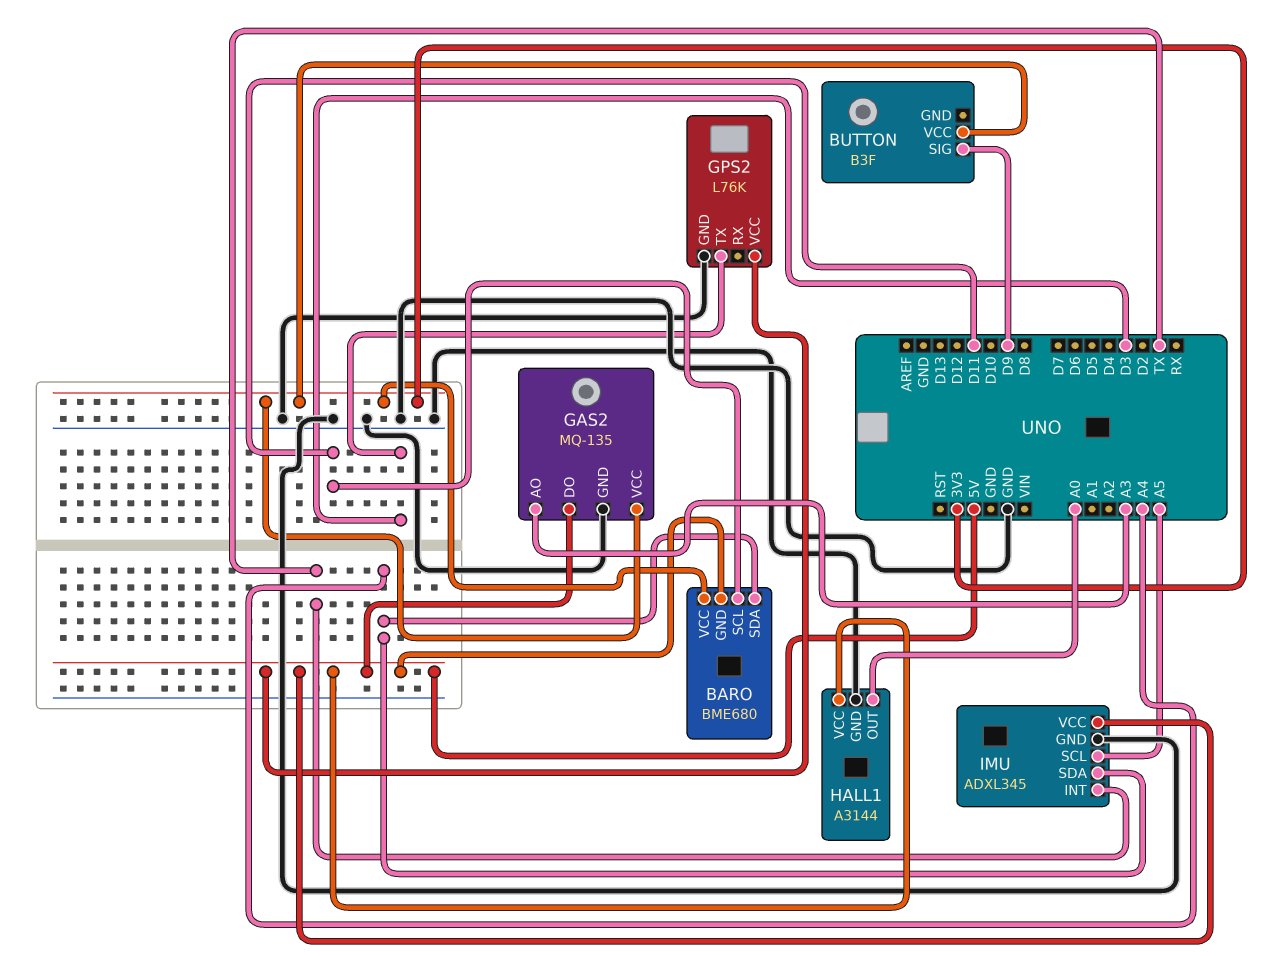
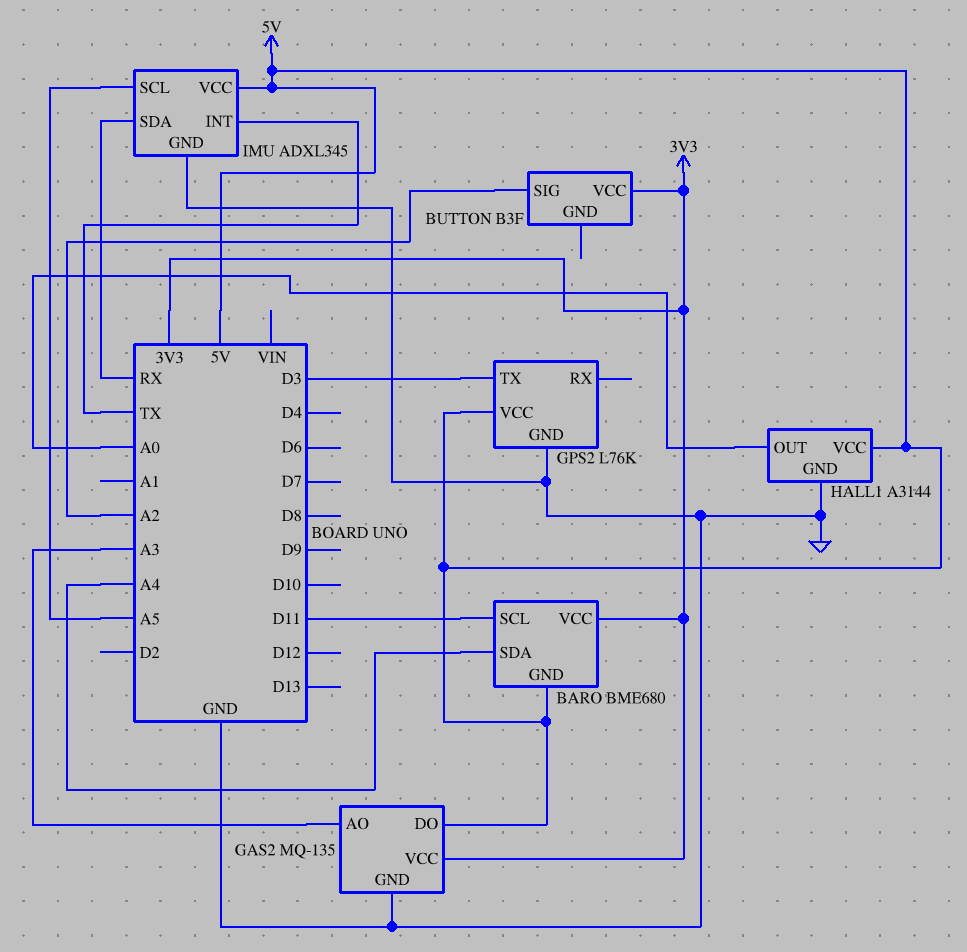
BUTTON pin SIG: D9 -> A2
IMU pin SDA: A4 -> RX

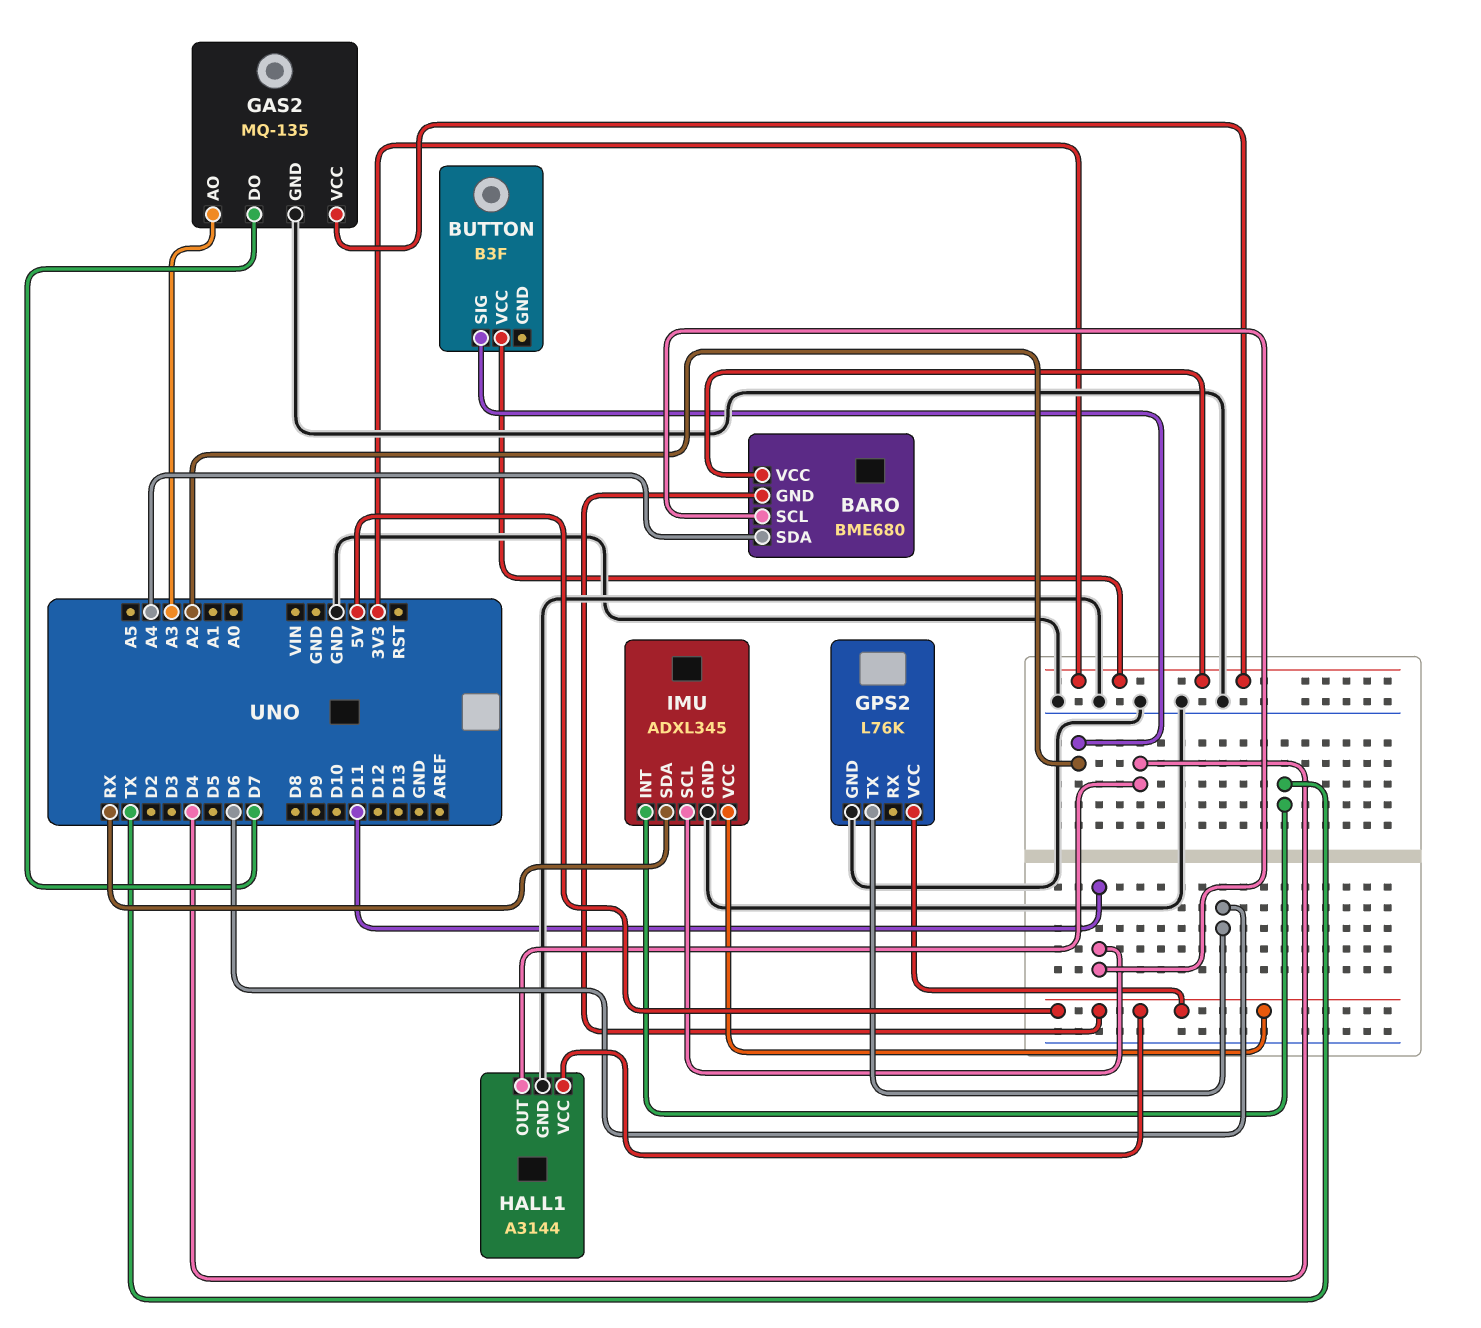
GAS2 pin DO: 5V -> D7
GPS2 pin TX: D3 -> D6
HALL1 pin OUT: A0 -> D4
IMU pin SCL: A5 -> D11

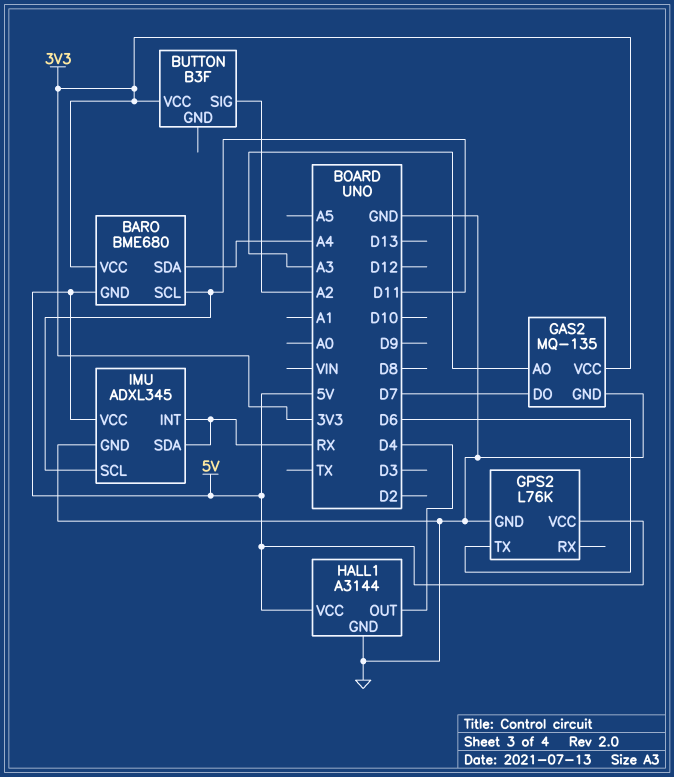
IMU pin INT: TX -> RX

